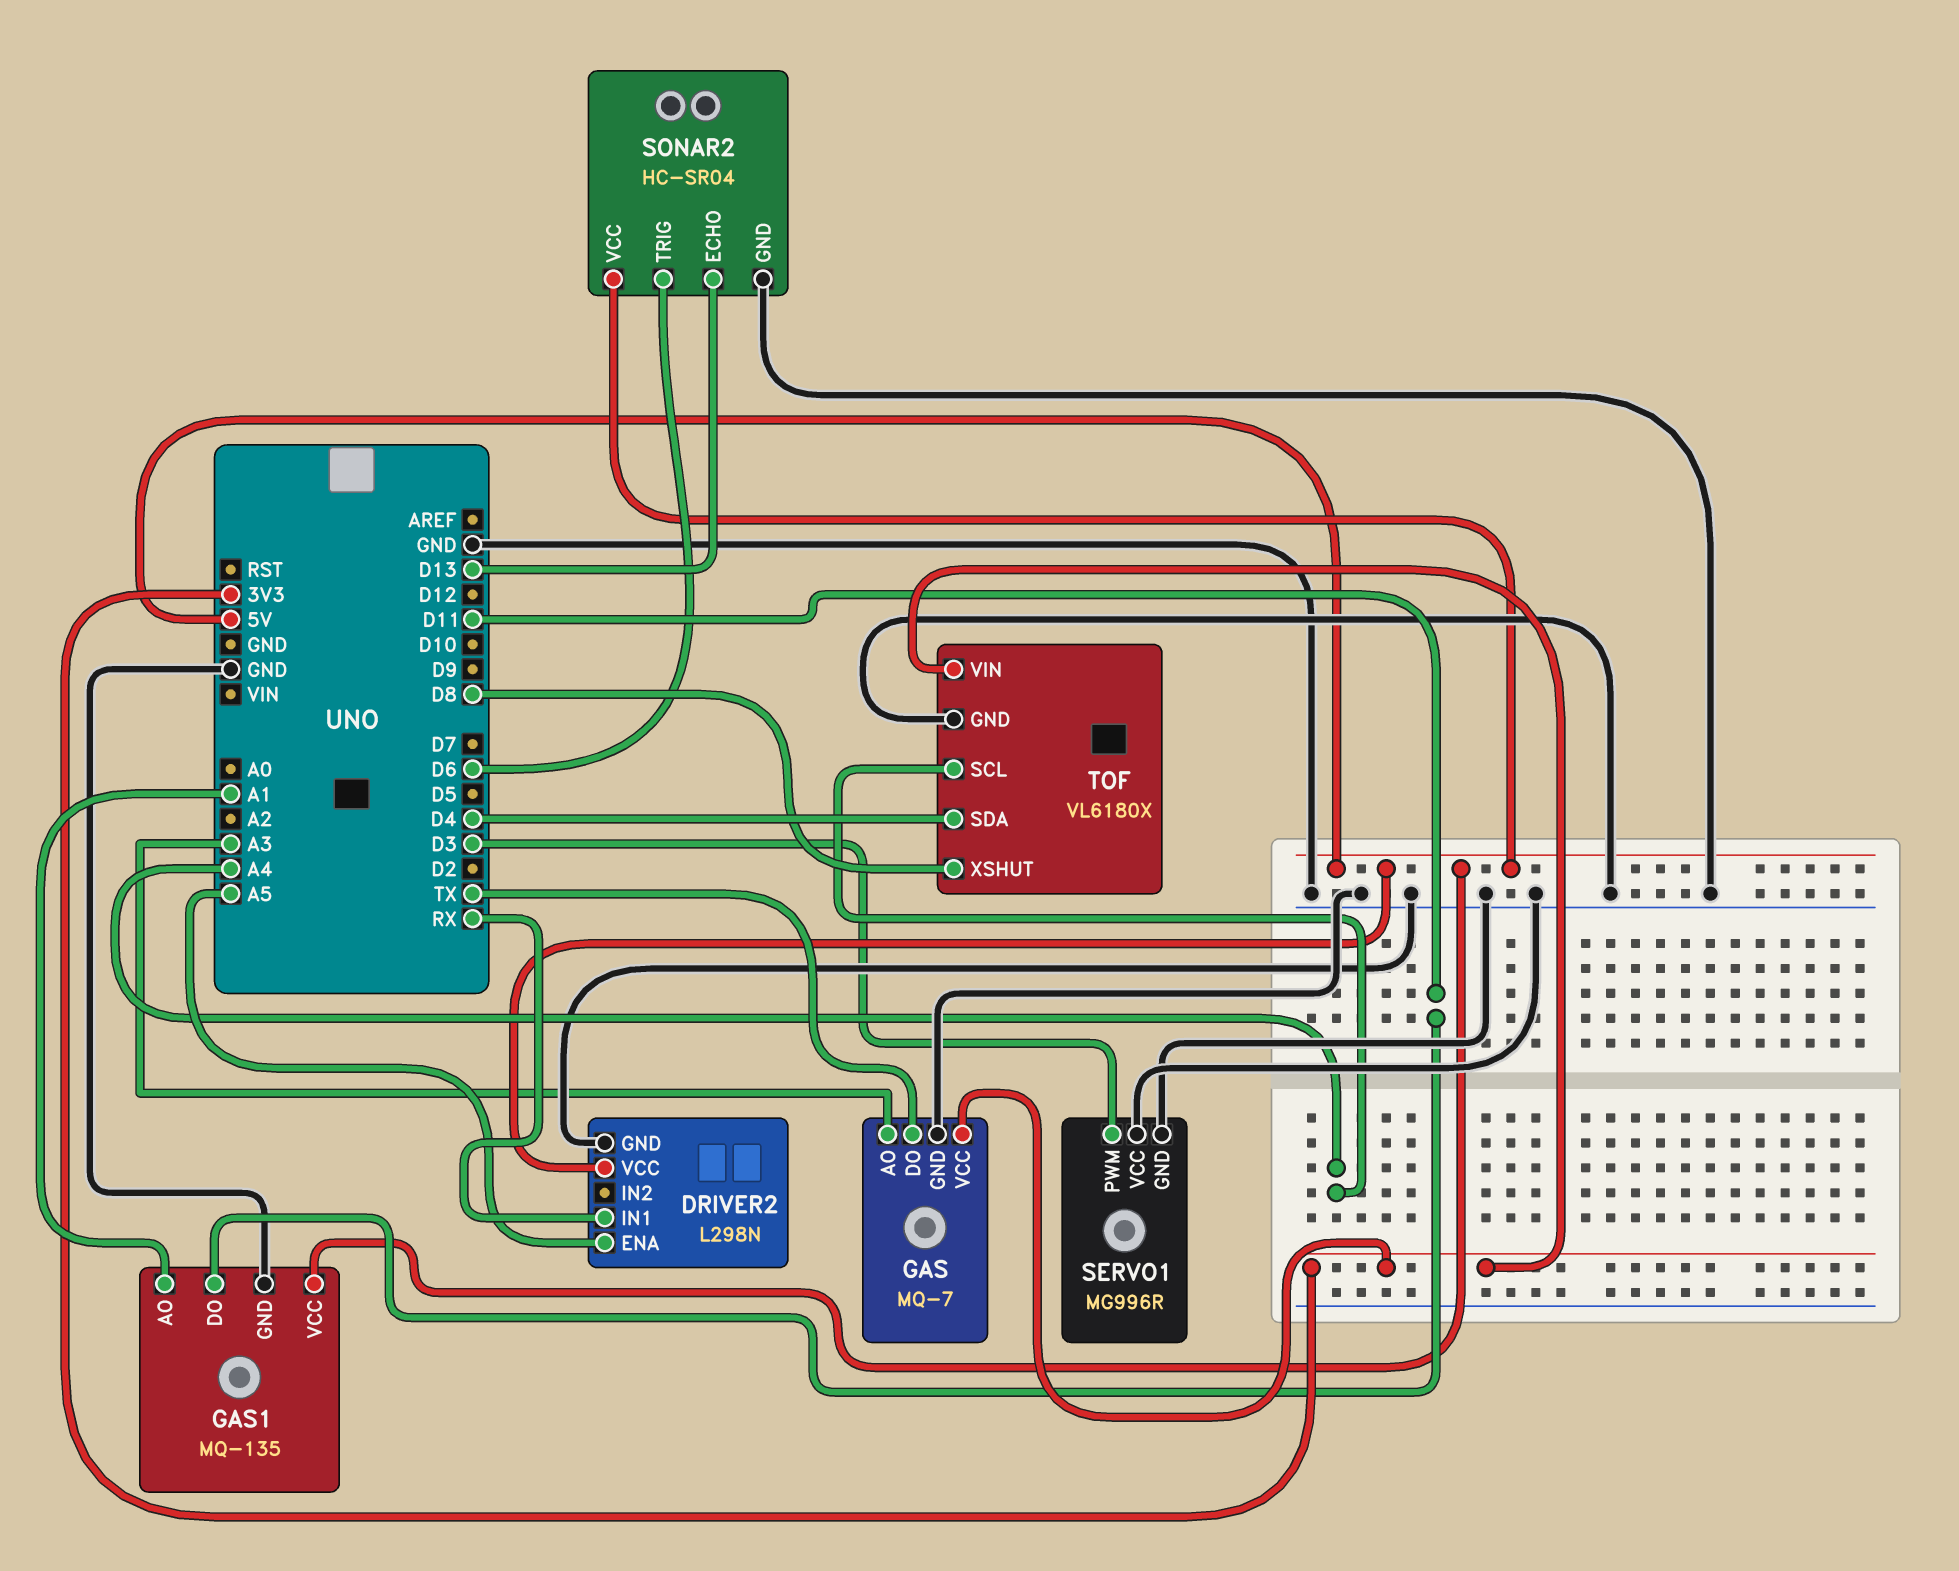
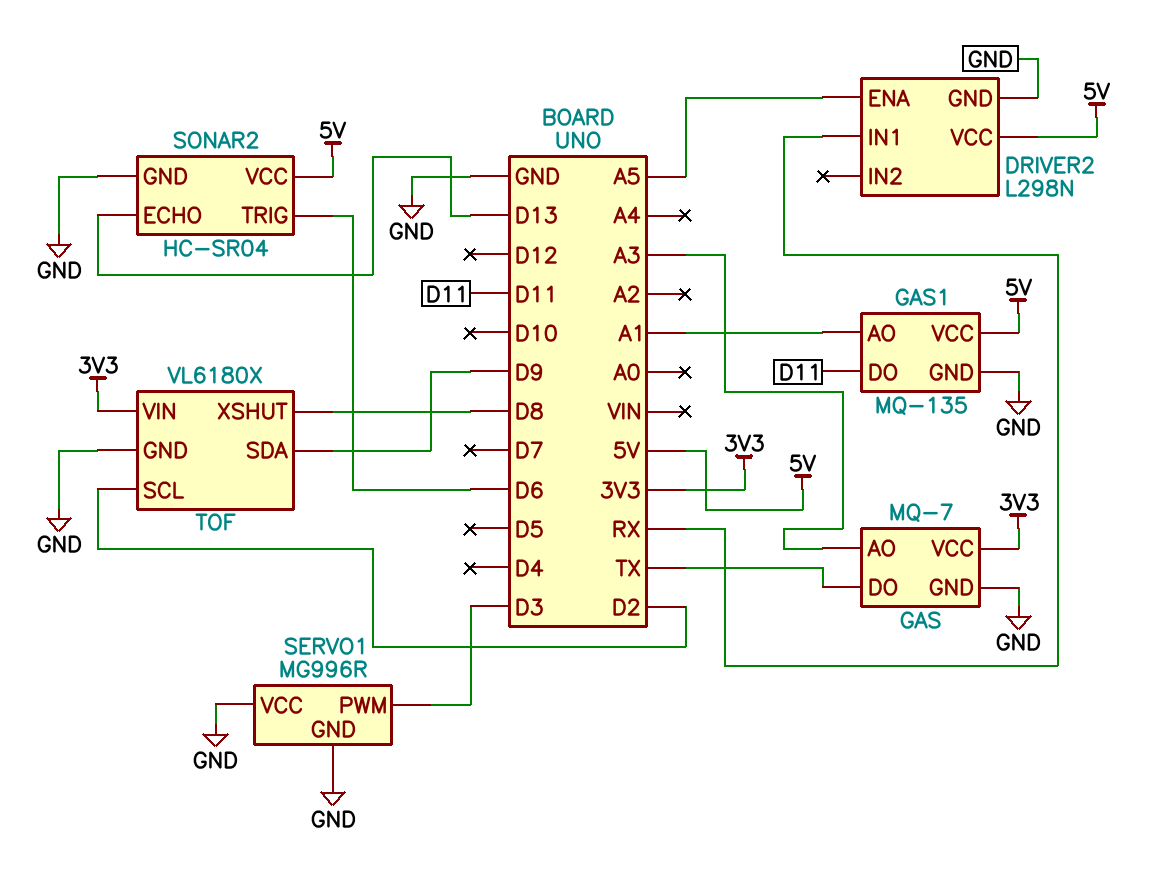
TOF pin SCL: A4 -> D2
TOF pin SDA: D4 -> D9

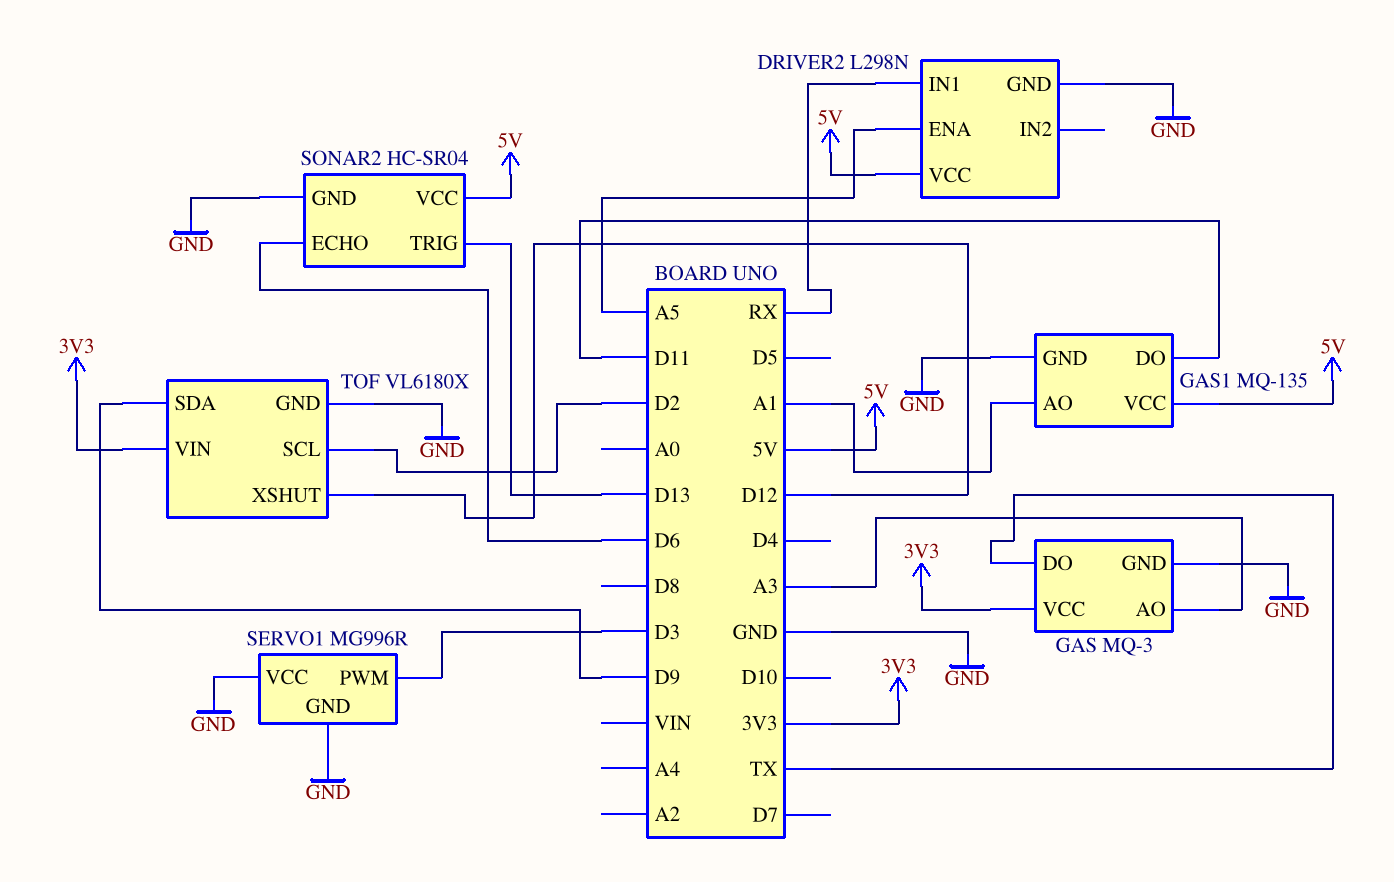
GAS: MQ-7 -> MQ-3
SONAR2 pin ECHO: D13 -> D6
SONAR2 pin TRIG: D6 -> D13
TOF pin XSHUT: D8 -> D12

